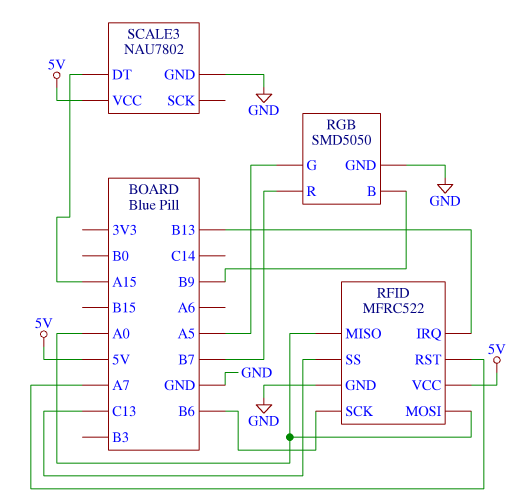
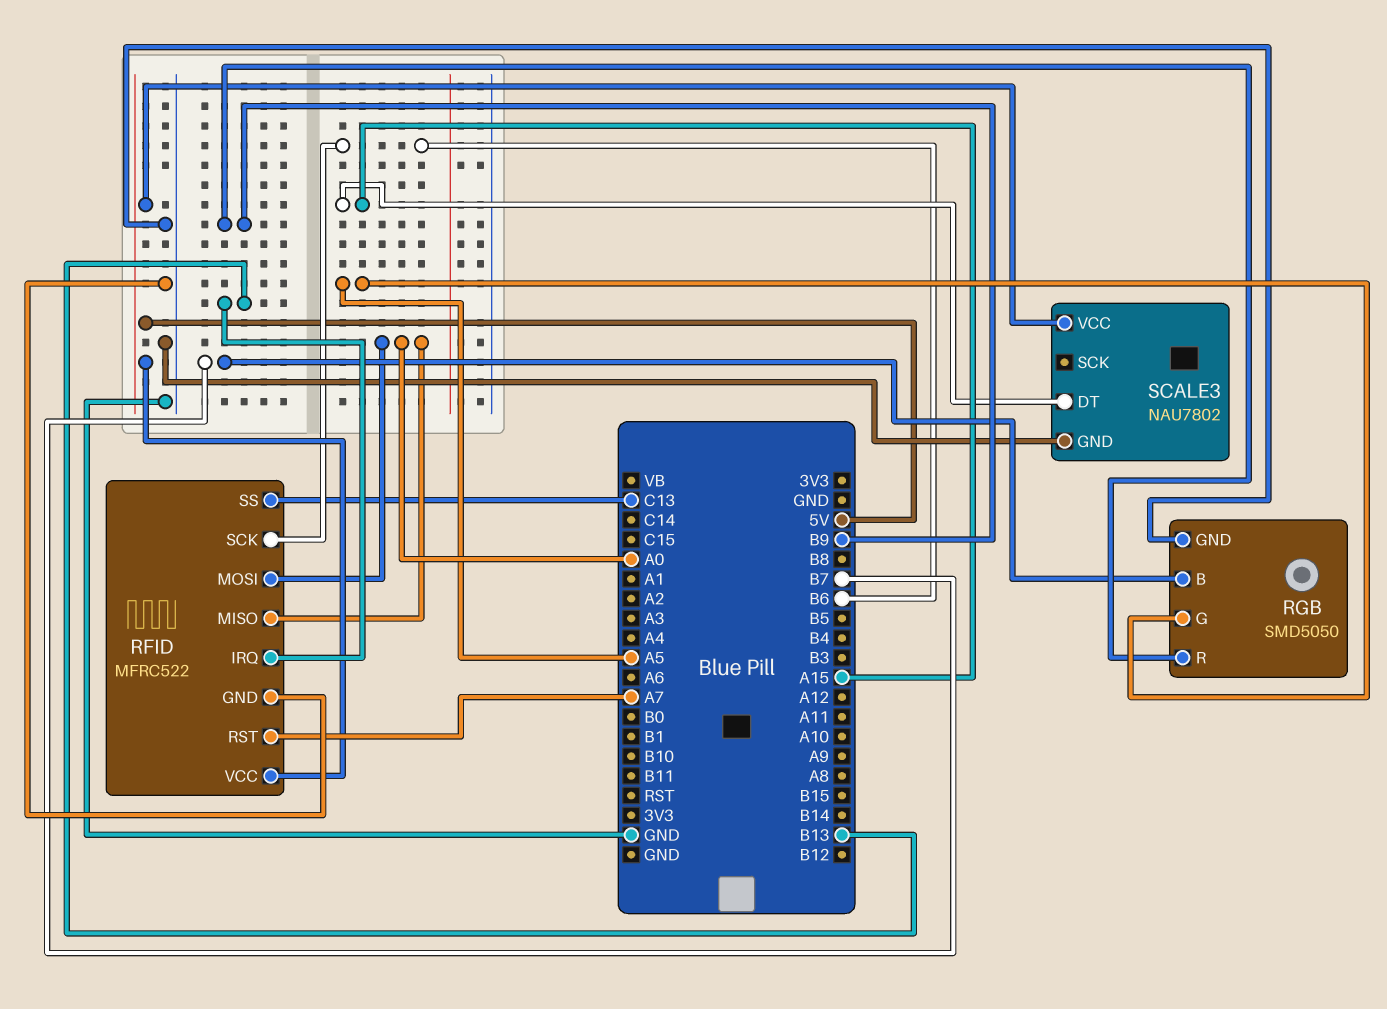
RGB pin B: B9 -> B7
RGB pin R: B7 -> B9

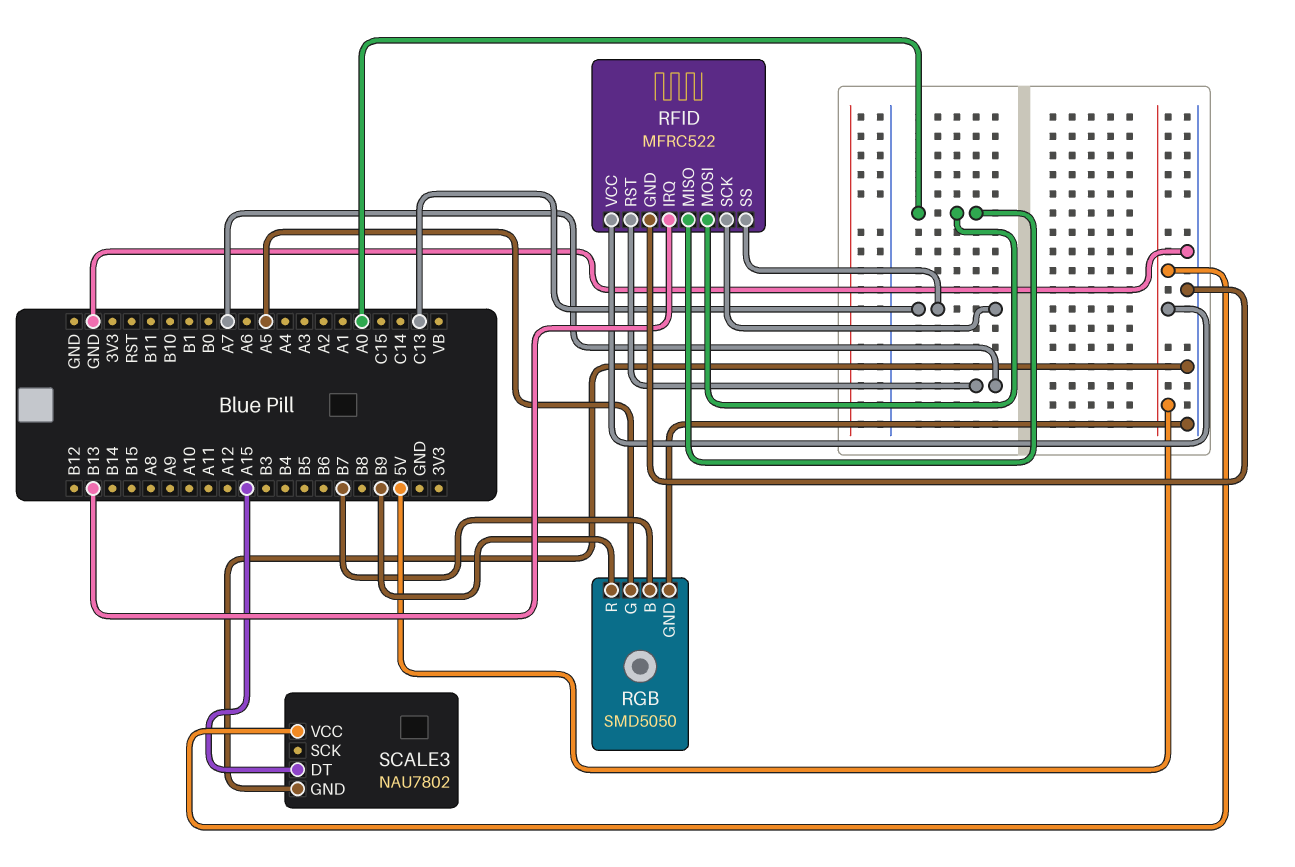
RFID pin SCK: B6 -> C13

